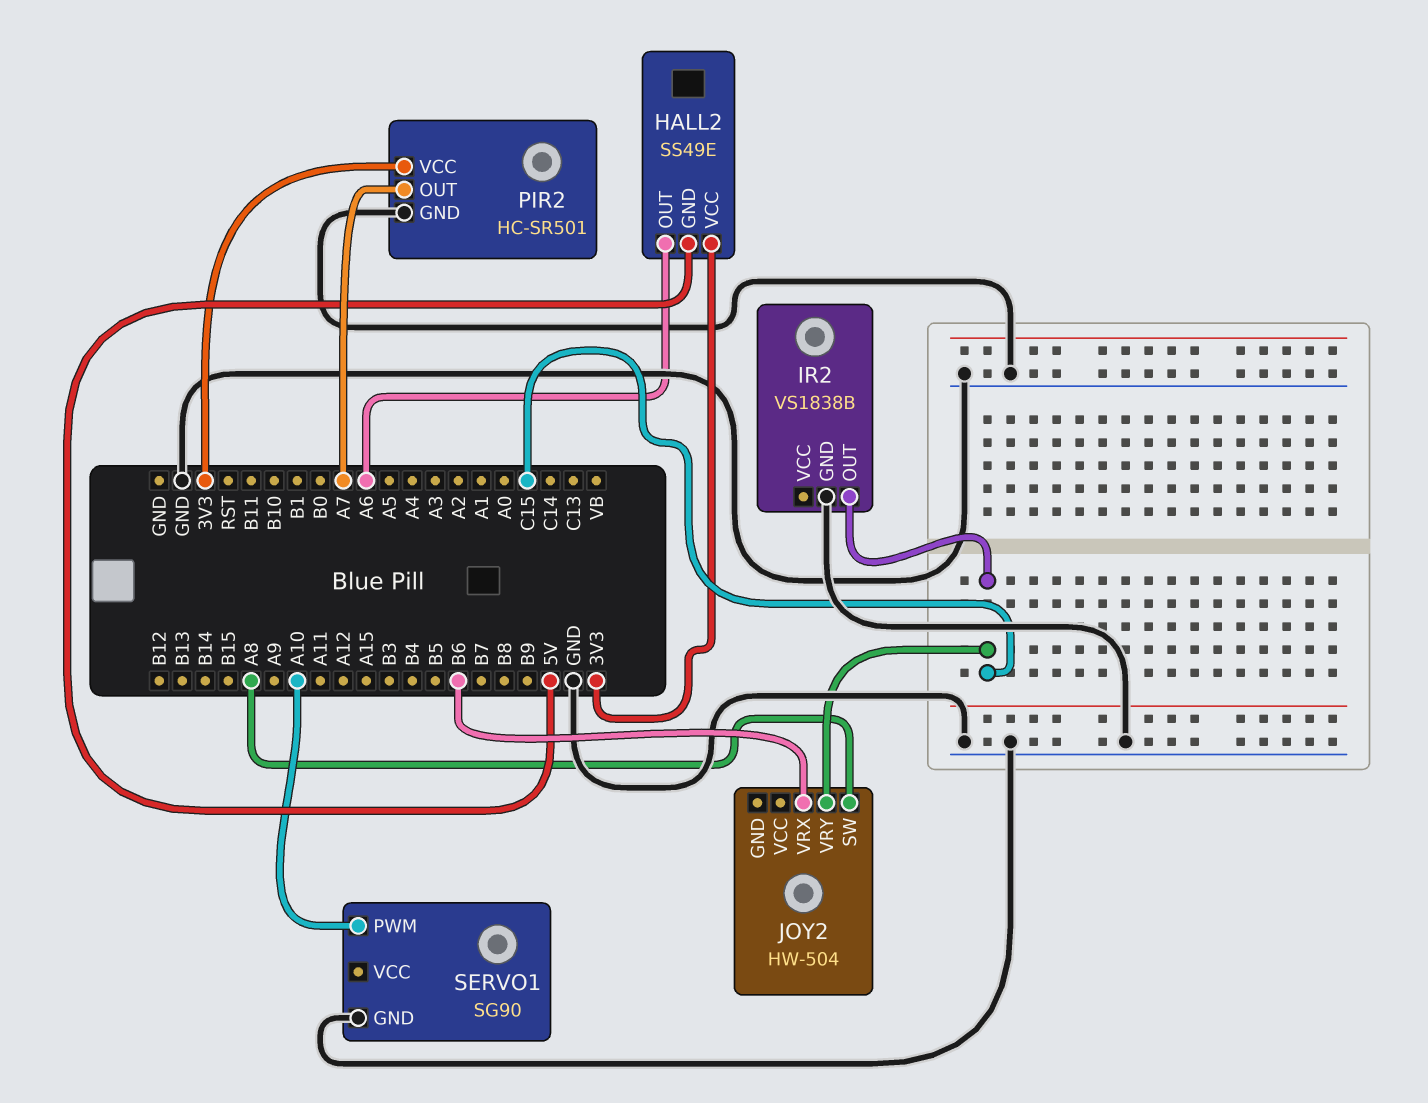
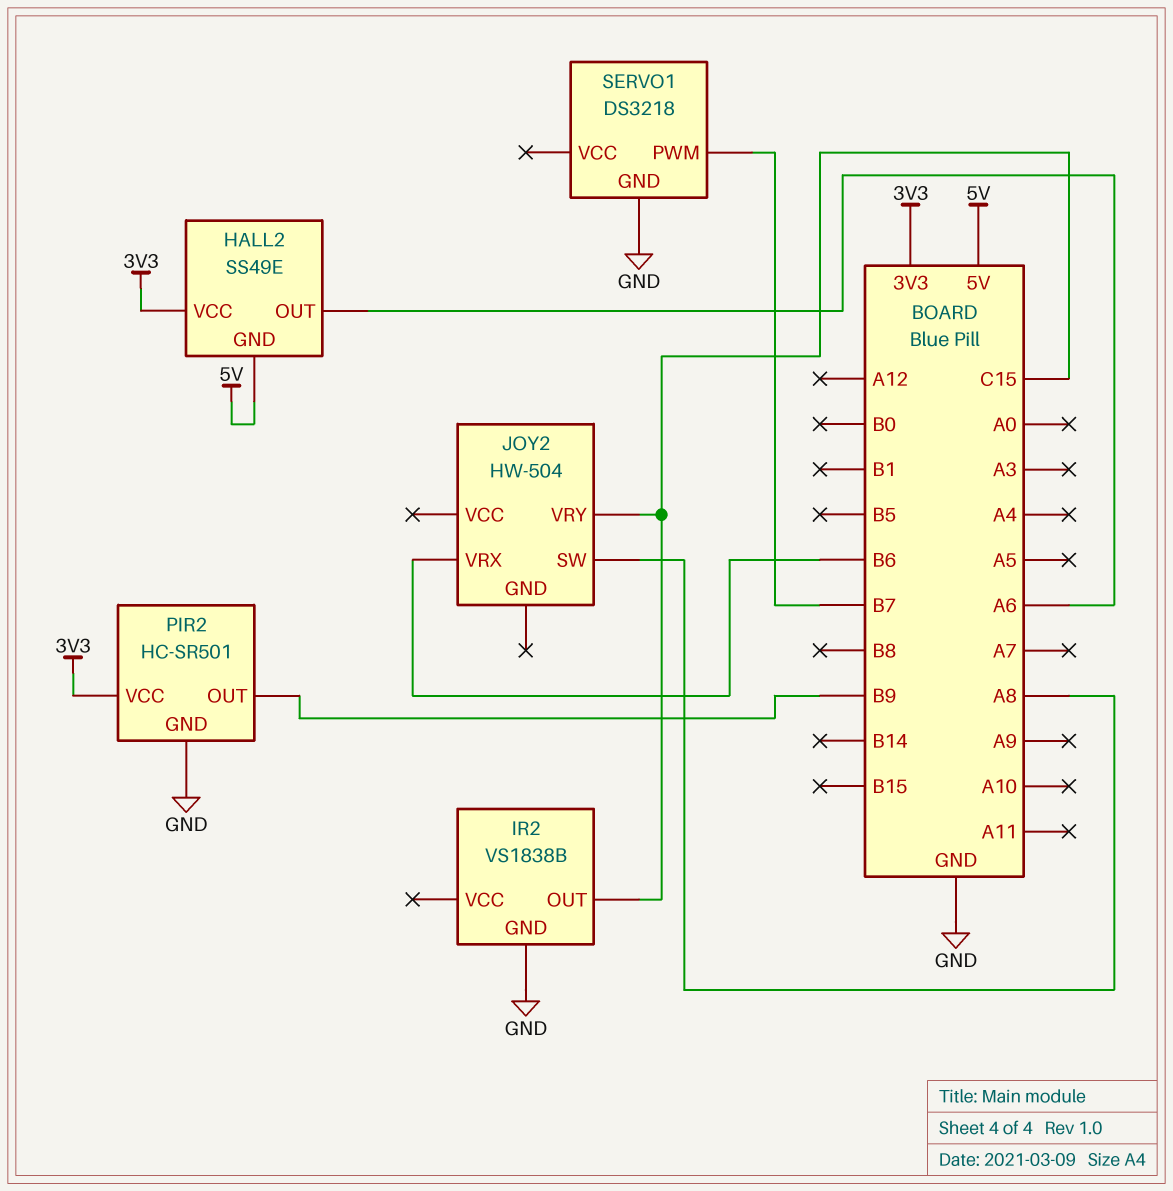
PIR2 pin OUT: A7 -> B9
SERVO1: SG90 -> DS3218
SERVO1 pin PWM: A10 -> B7

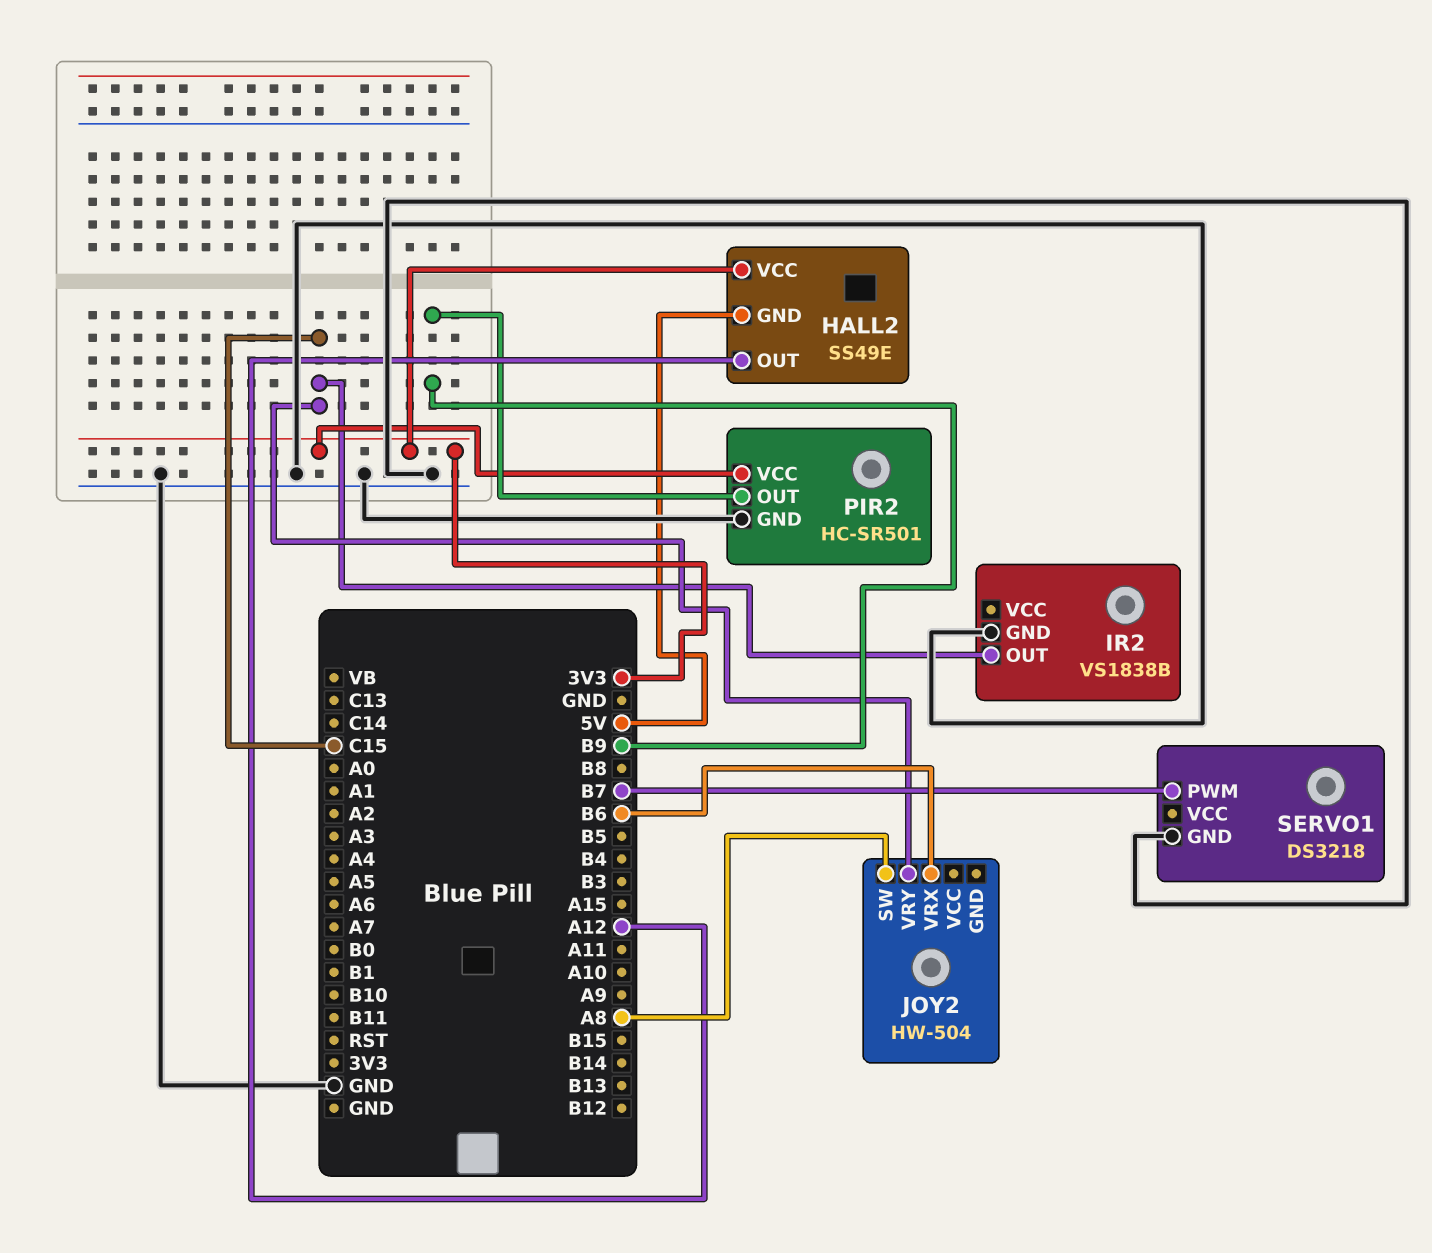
HALL2 pin OUT: A6 -> A12

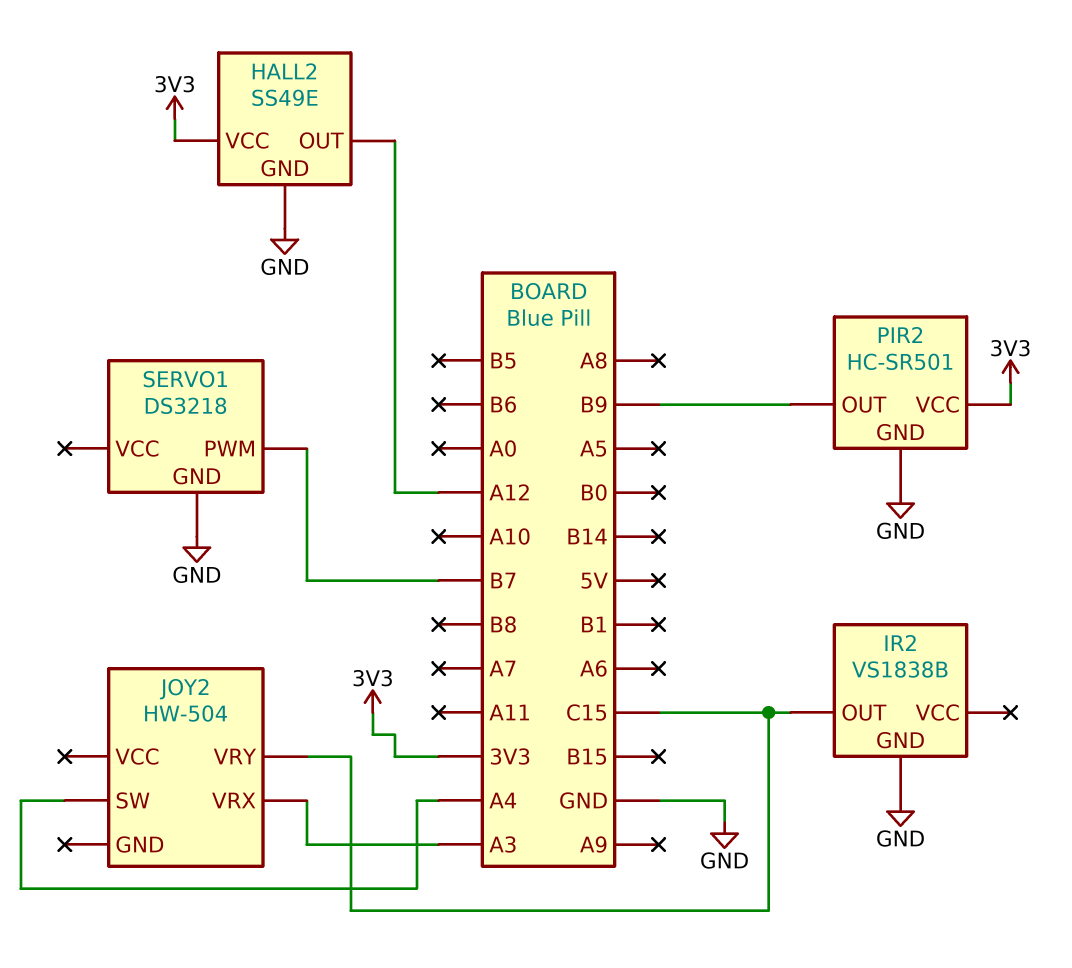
HALL2 pin GND: 5V -> GND
JOY2 pin SW: A8 -> A4
JOY2 pin VRX: B6 -> A3

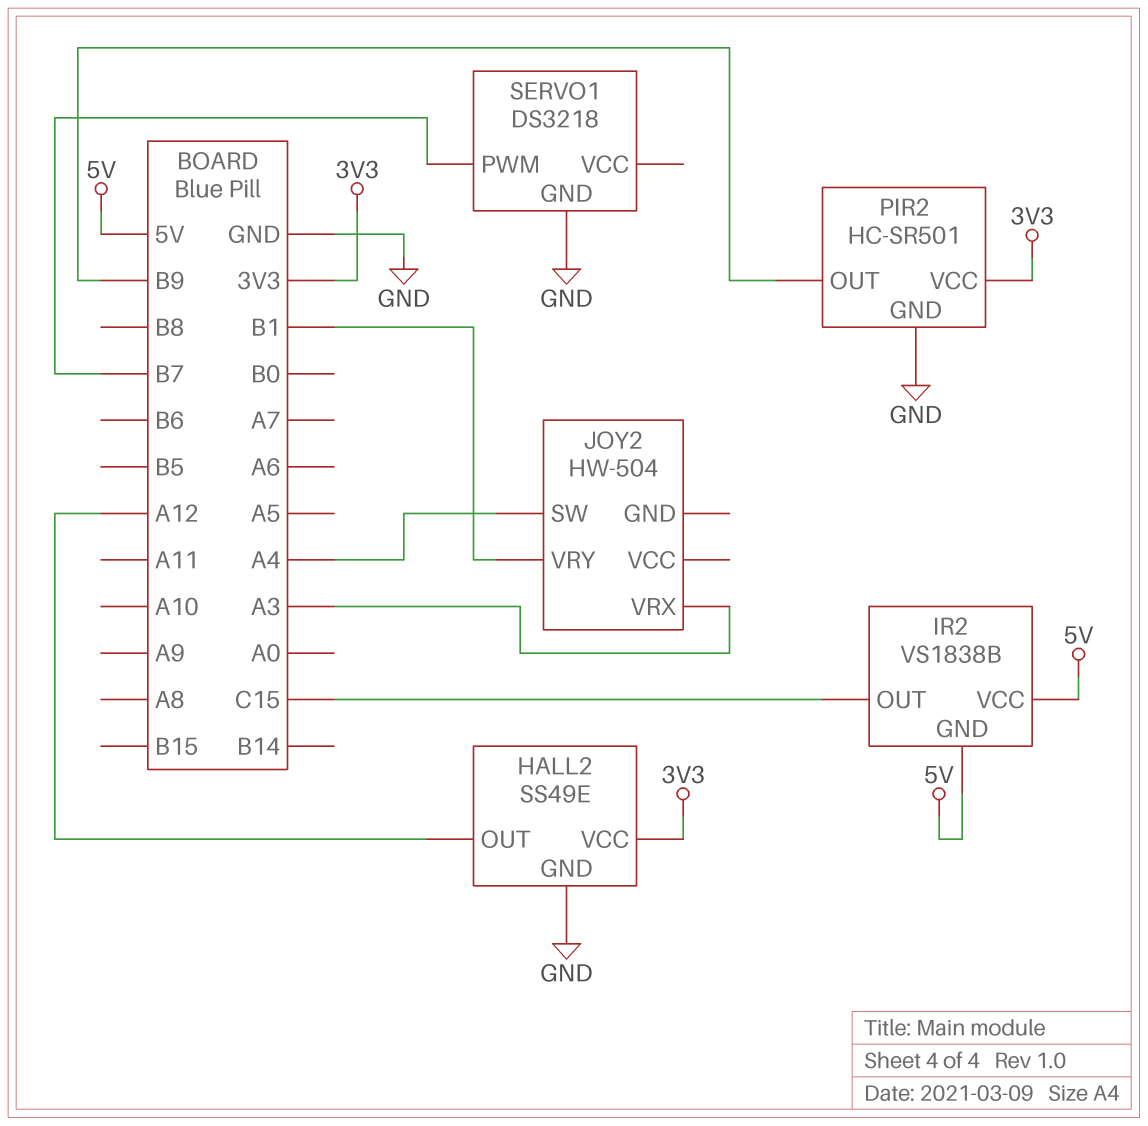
IR2 pin GND: GND -> 5V
IR2 pin VCC: none -> 5V
JOY2 pin VRY: C15 -> B1

